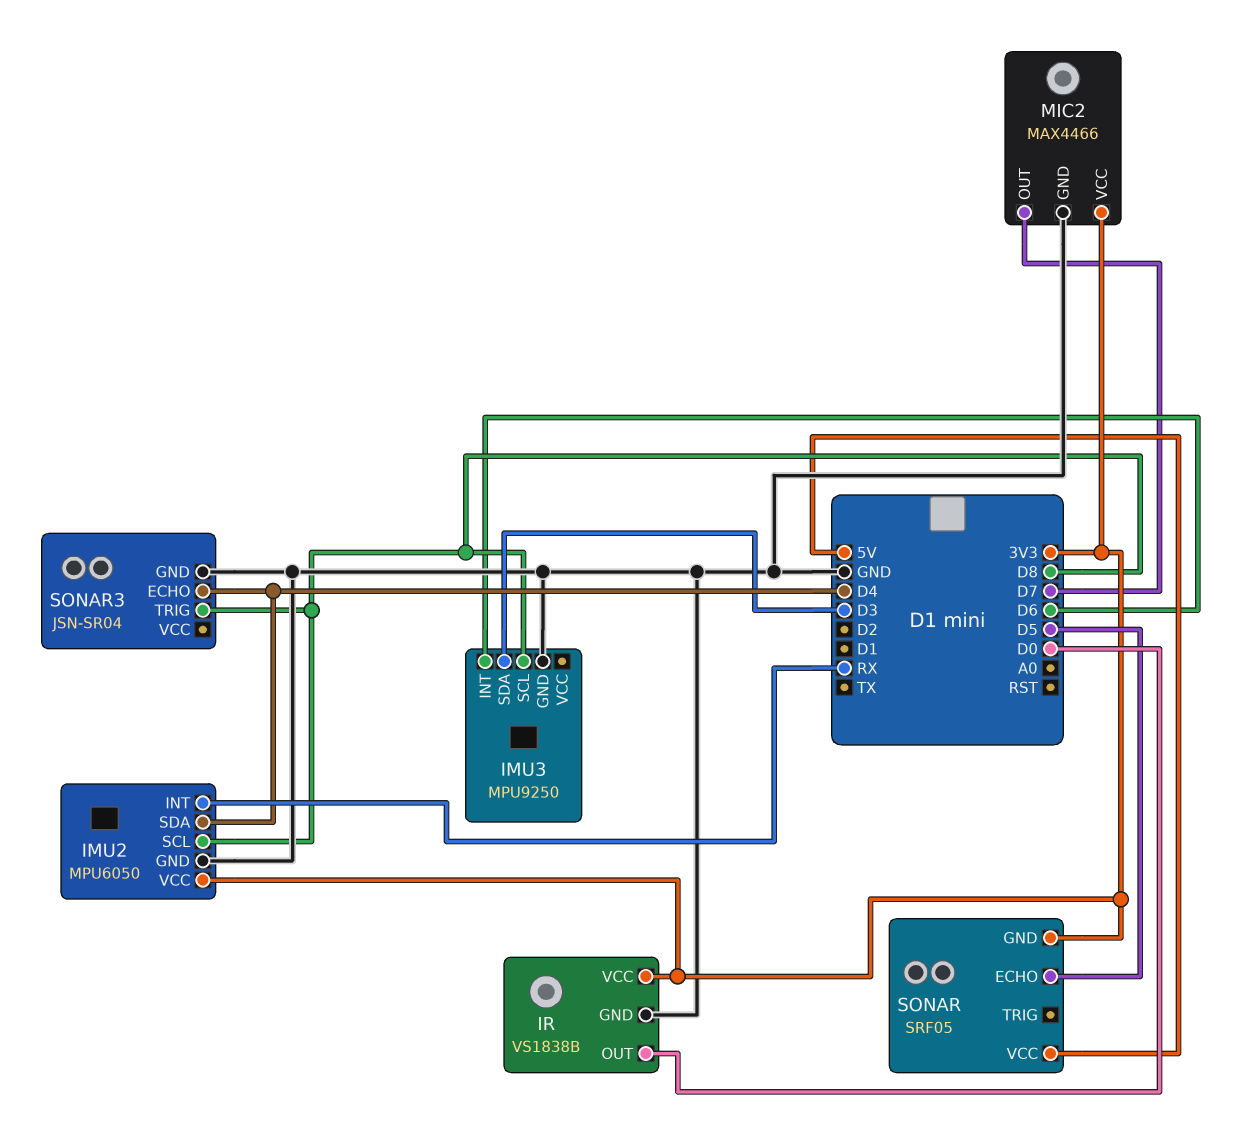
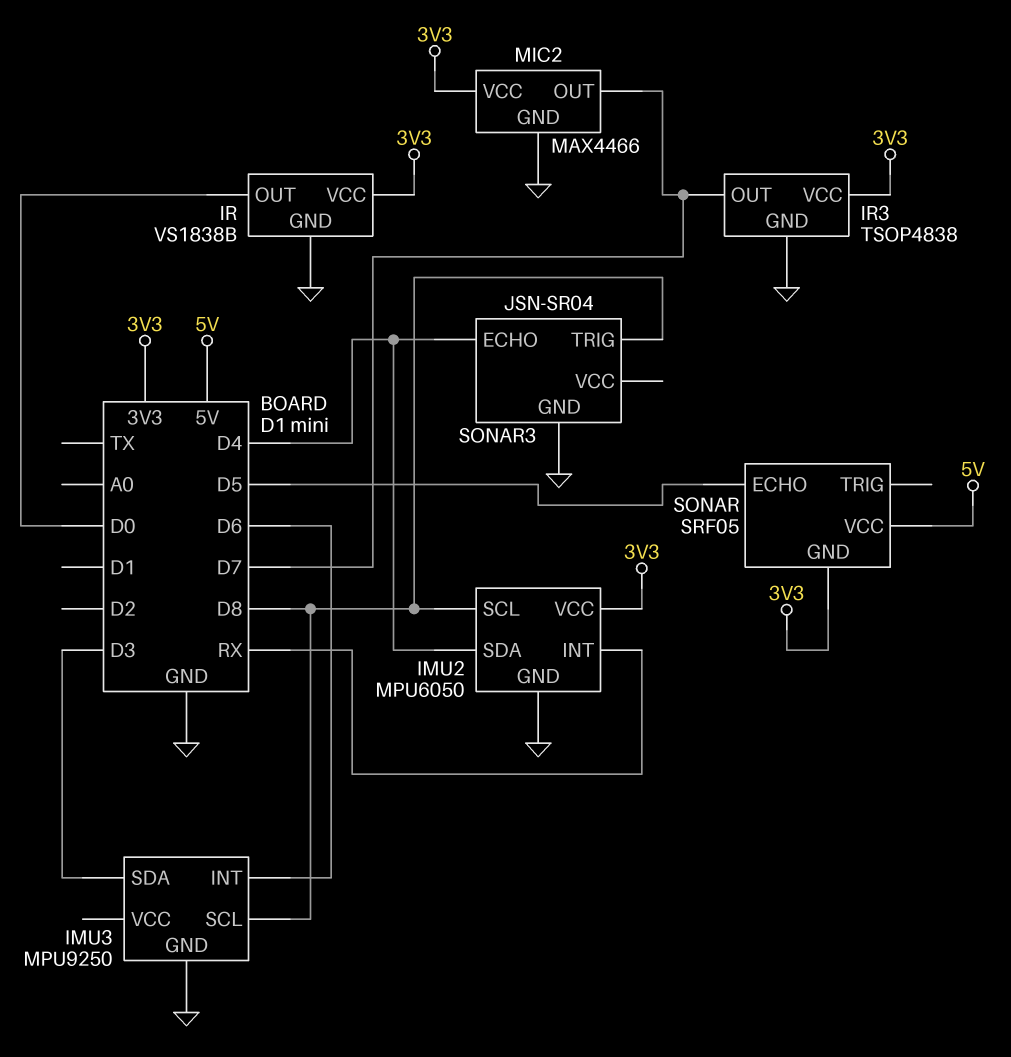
IR3: none -> TSOP4838
IR3 pin GND: none -> GND
IR3 pin OUT: none -> D7
IR3 pin VCC: none -> 3V3

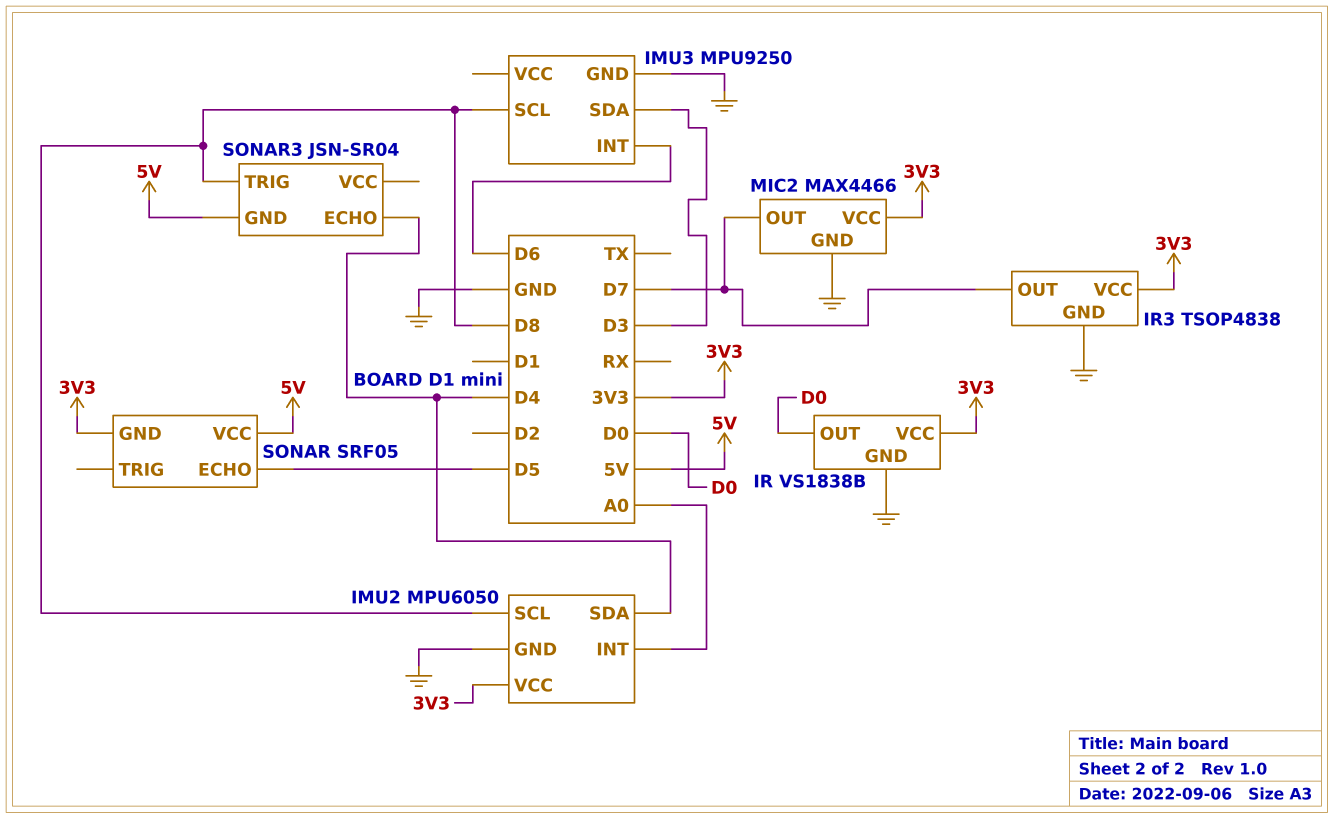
IMU2 pin INT: RX -> A0
SONAR3 pin GND: GND -> 5V

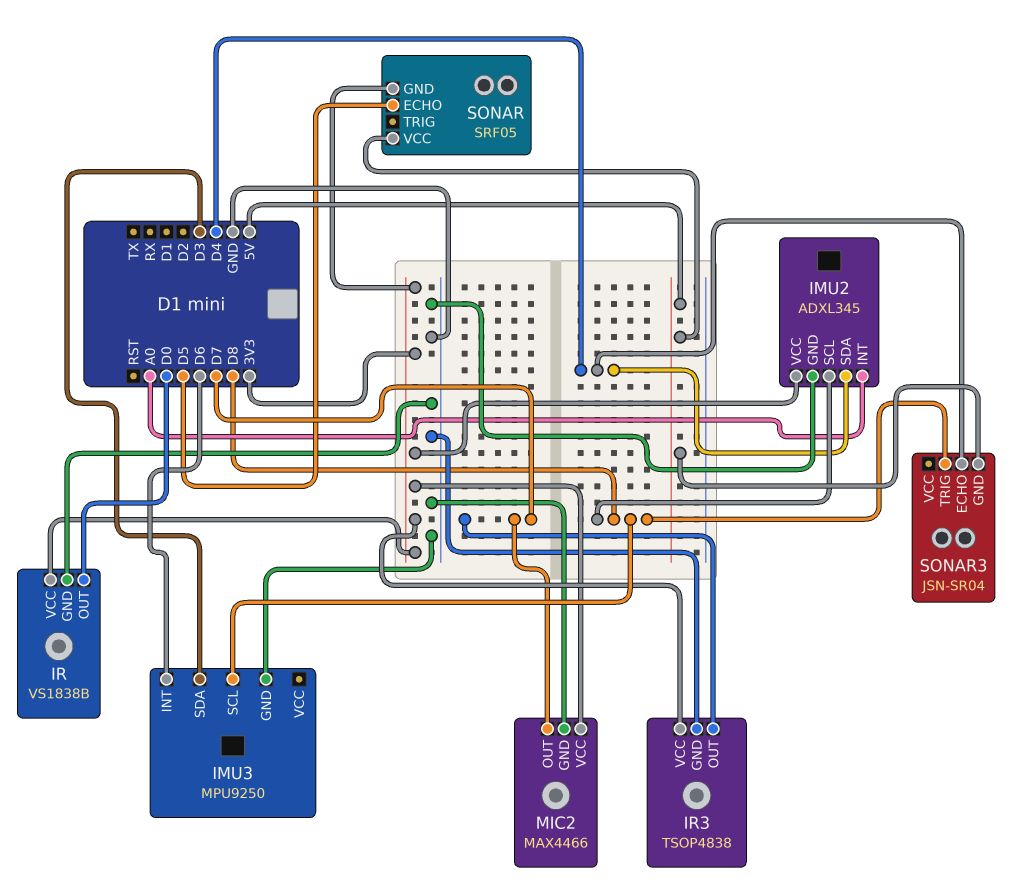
IMU2: MPU6050 -> ADXL345

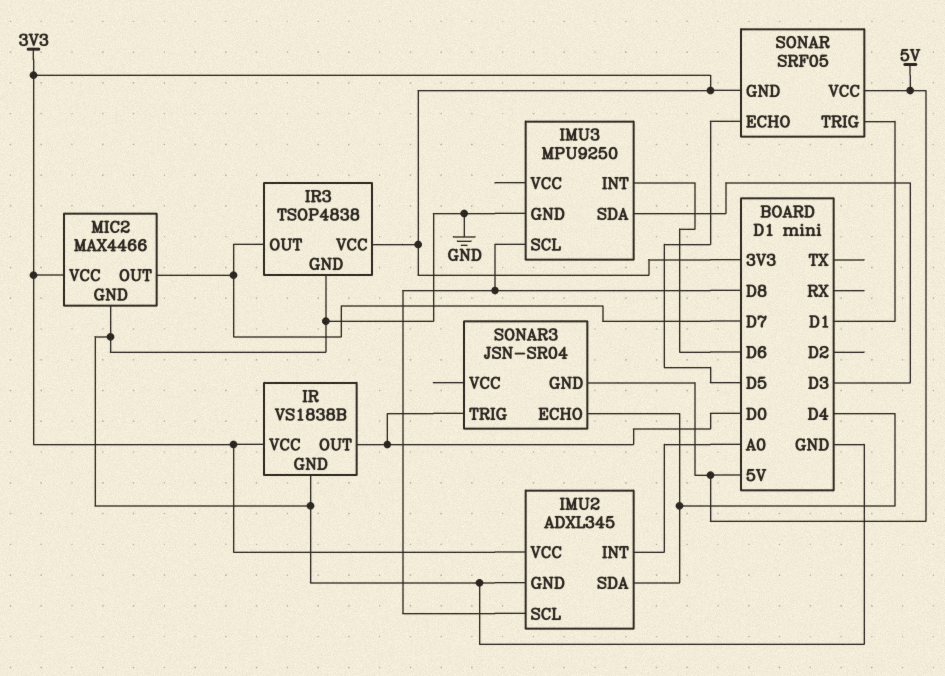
SONAR pin TRIG: none -> D1
SONAR3 pin TRIG: D8 -> D0

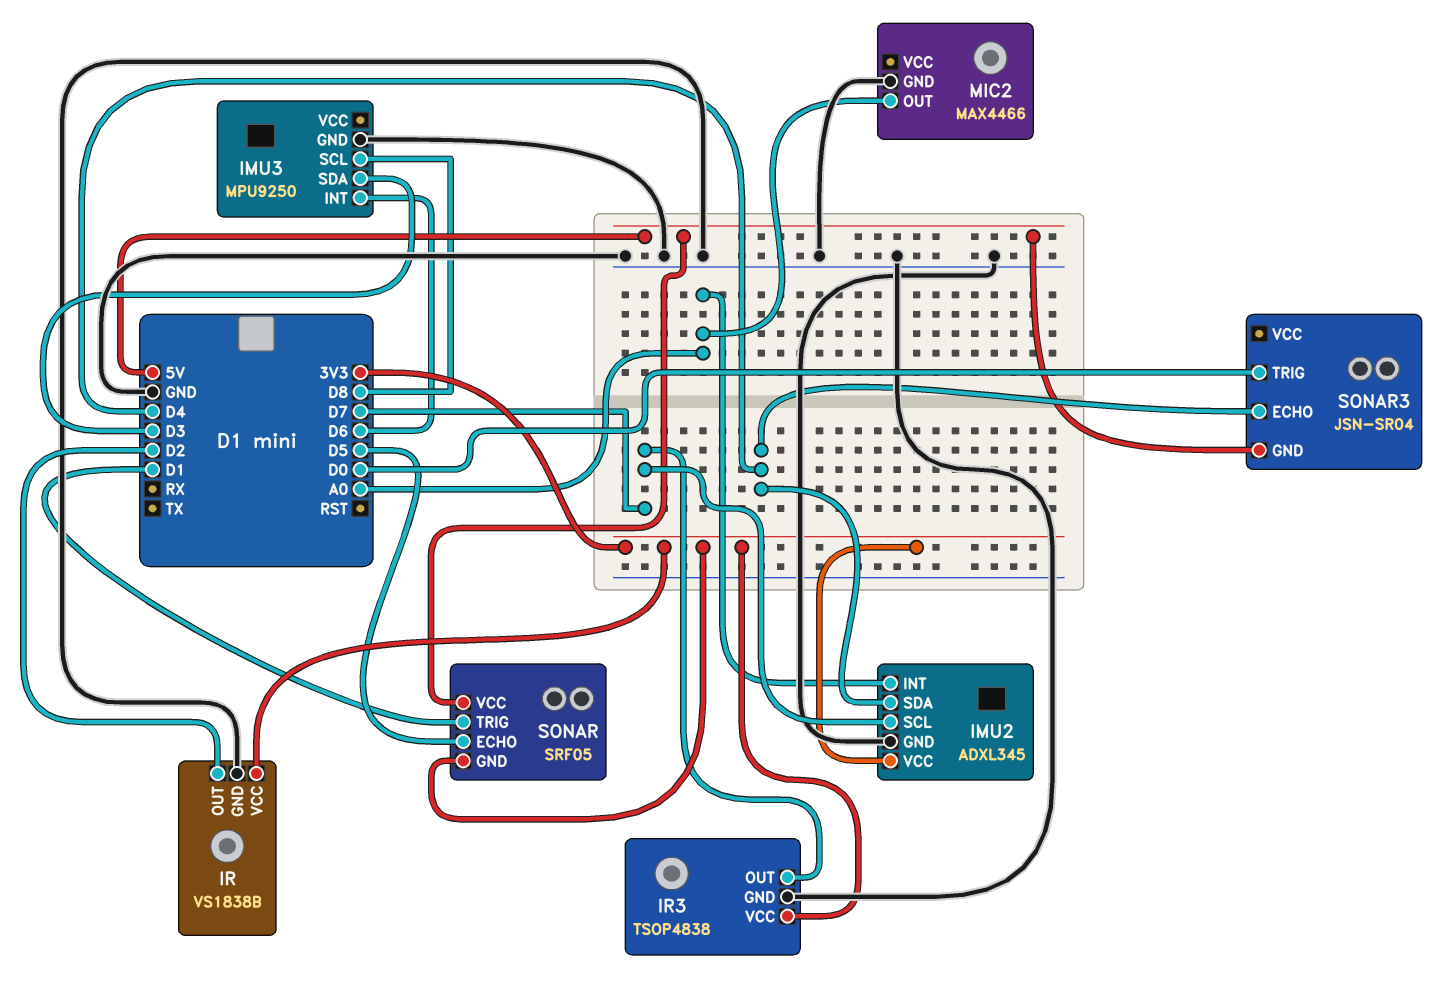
IMU2 pin SCL: D8 -> D7
IR pin OUT: D0 -> D2
MIC2 pin OUT: D7 -> A0
MIC2 pin VCC: 3V3 -> none

